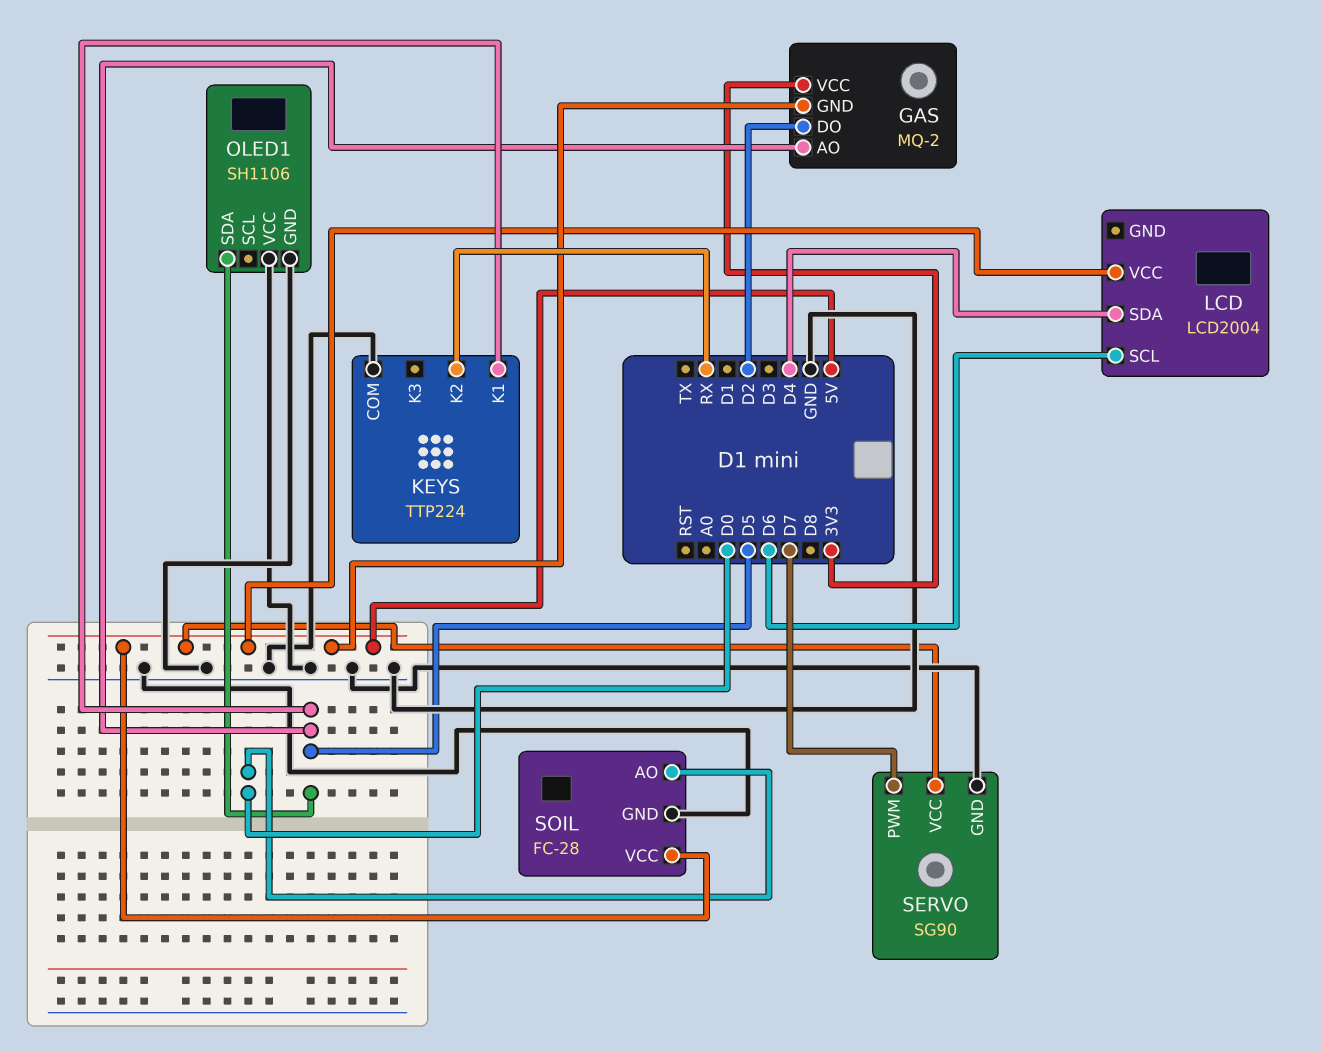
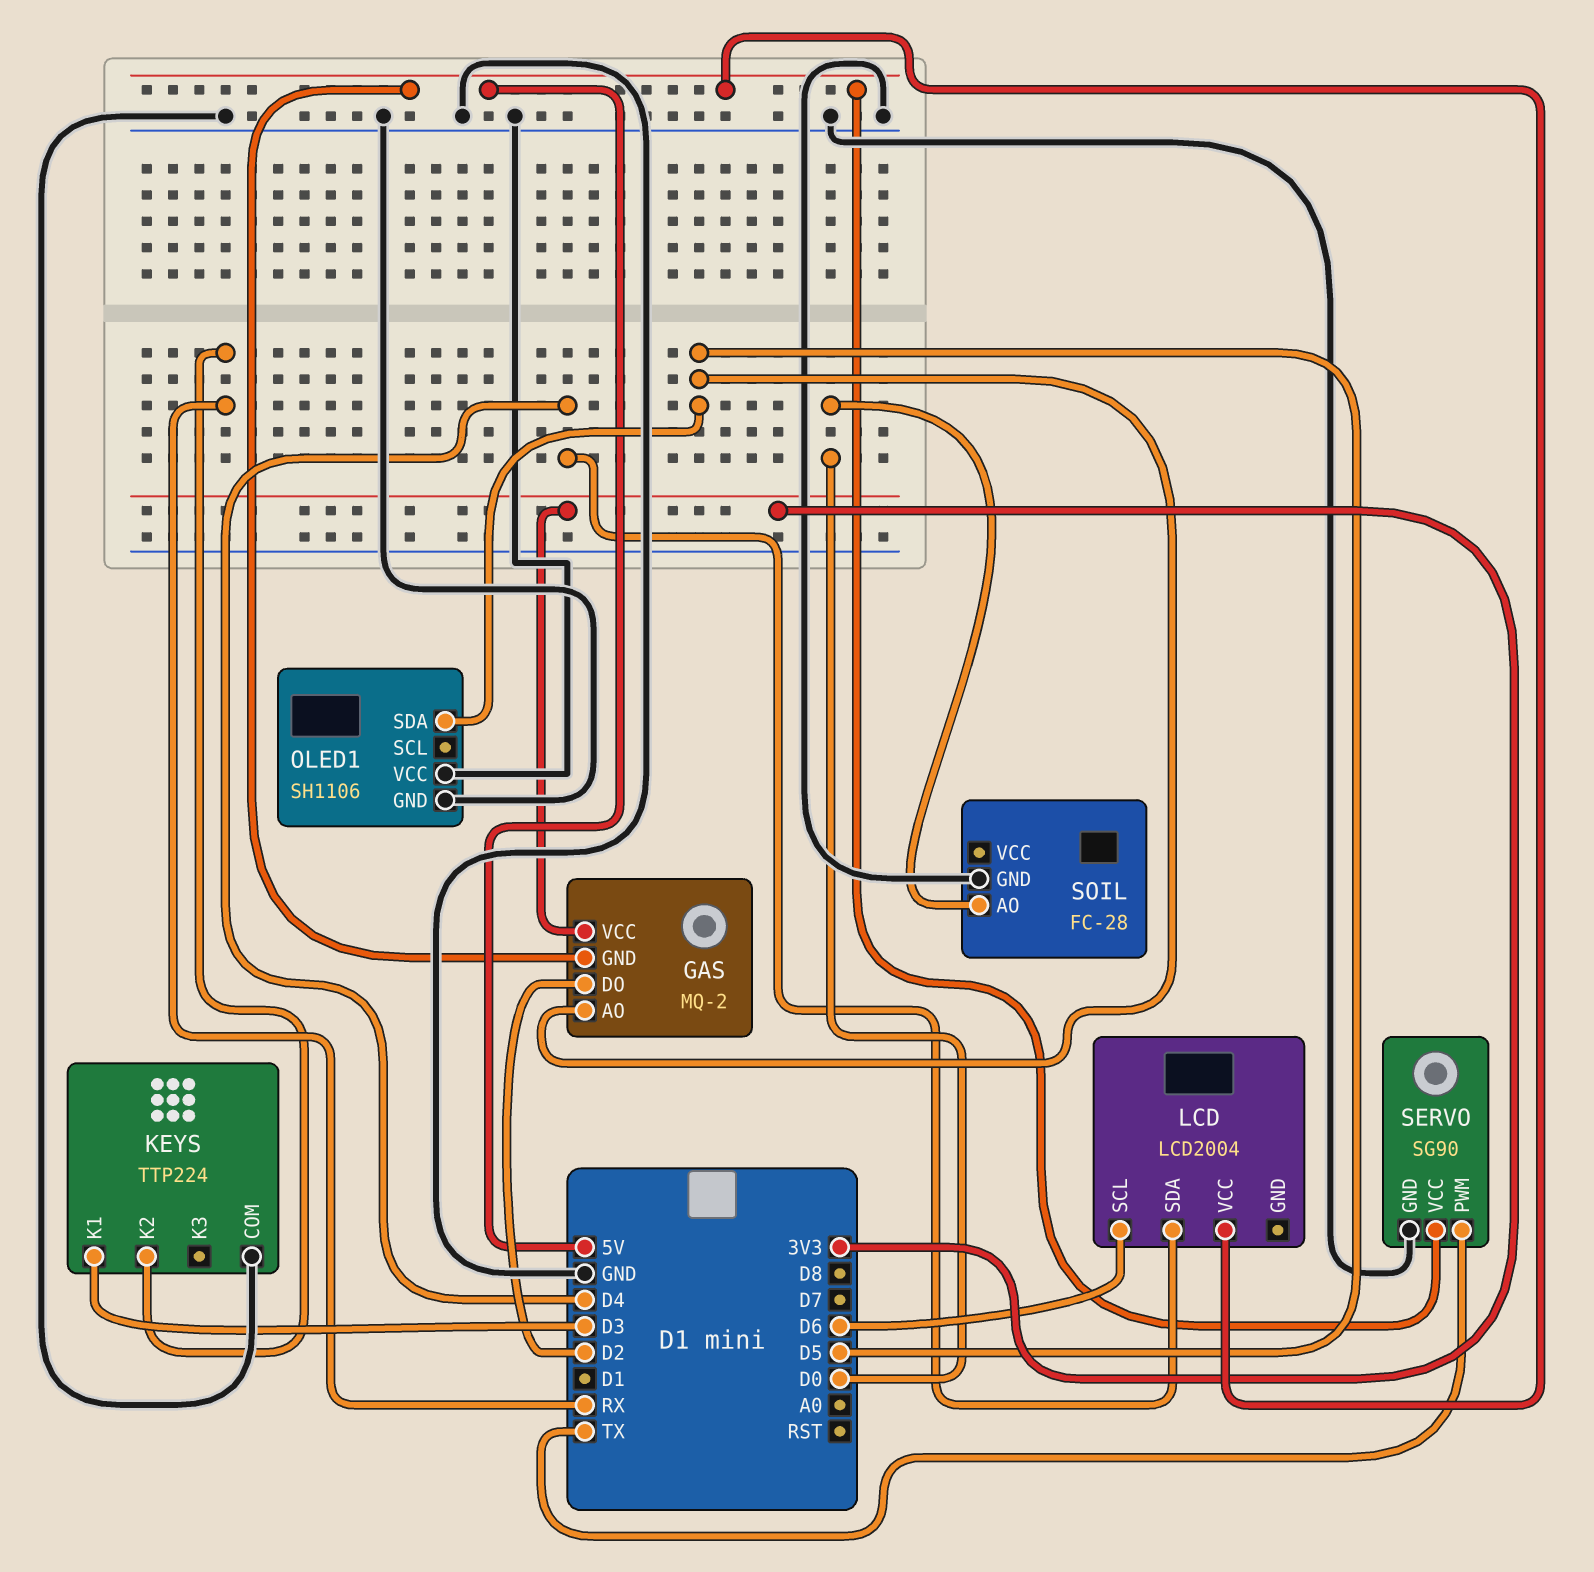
KEYS pin K1: D5 -> D3
SERVO pin PWM: D7 -> TX
SOIL pin VCC: 5V -> none

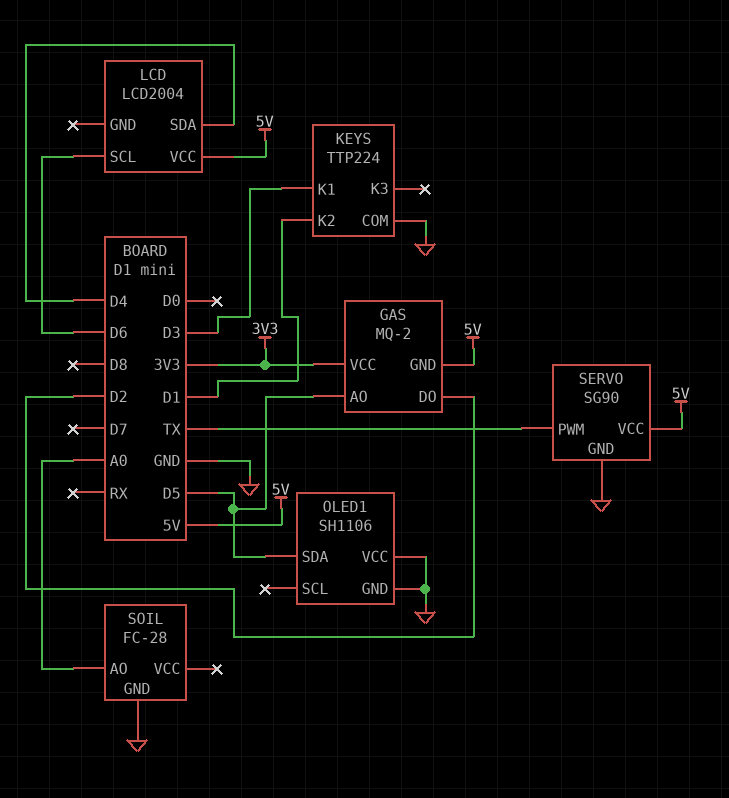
KEYS pin K2: RX -> D1
SOIL pin AO: D0 -> A0

